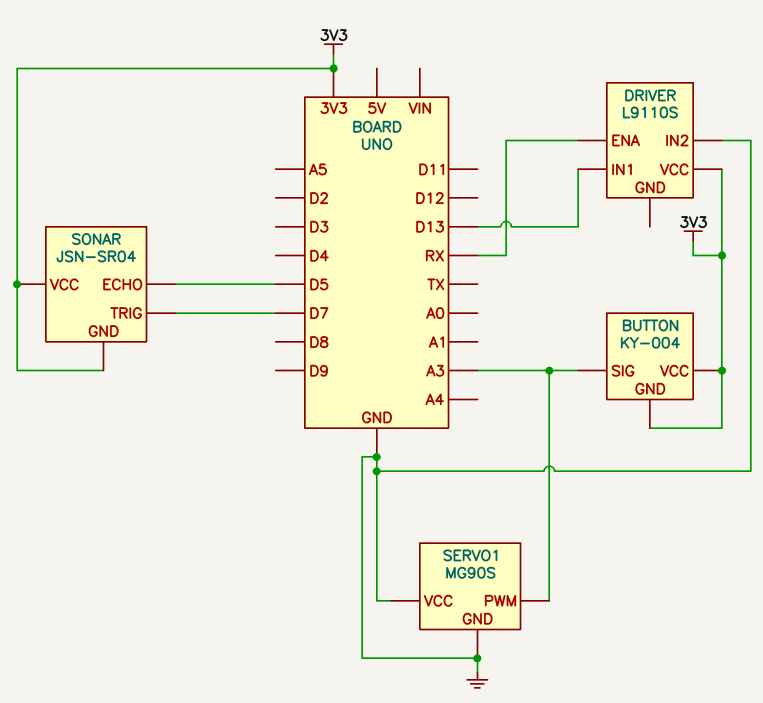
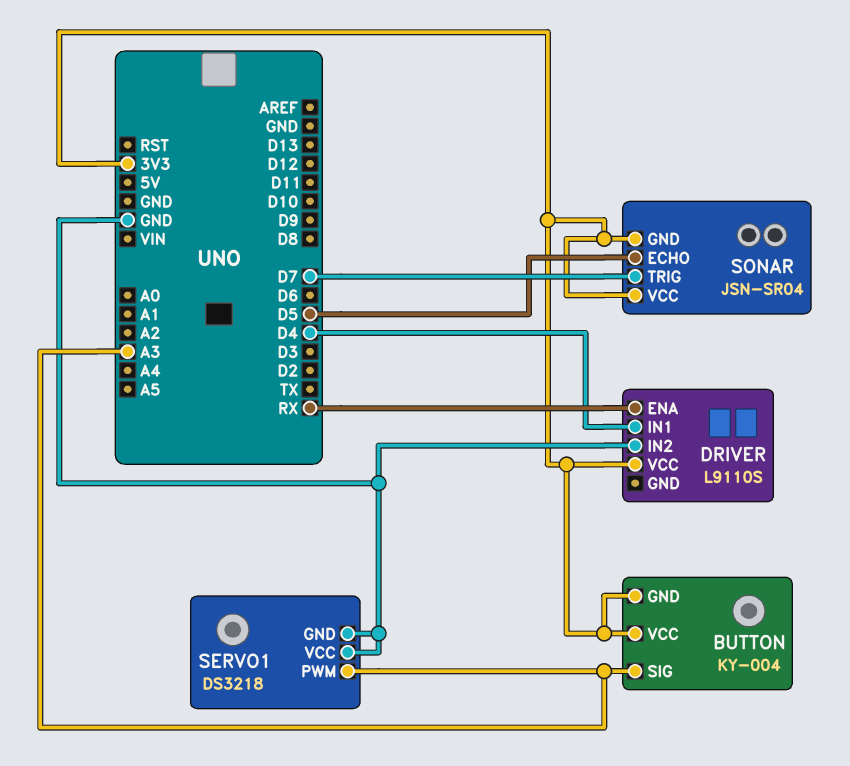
DRIVER pin IN1: D13 -> D4
SERVO1: MG90S -> DS3218

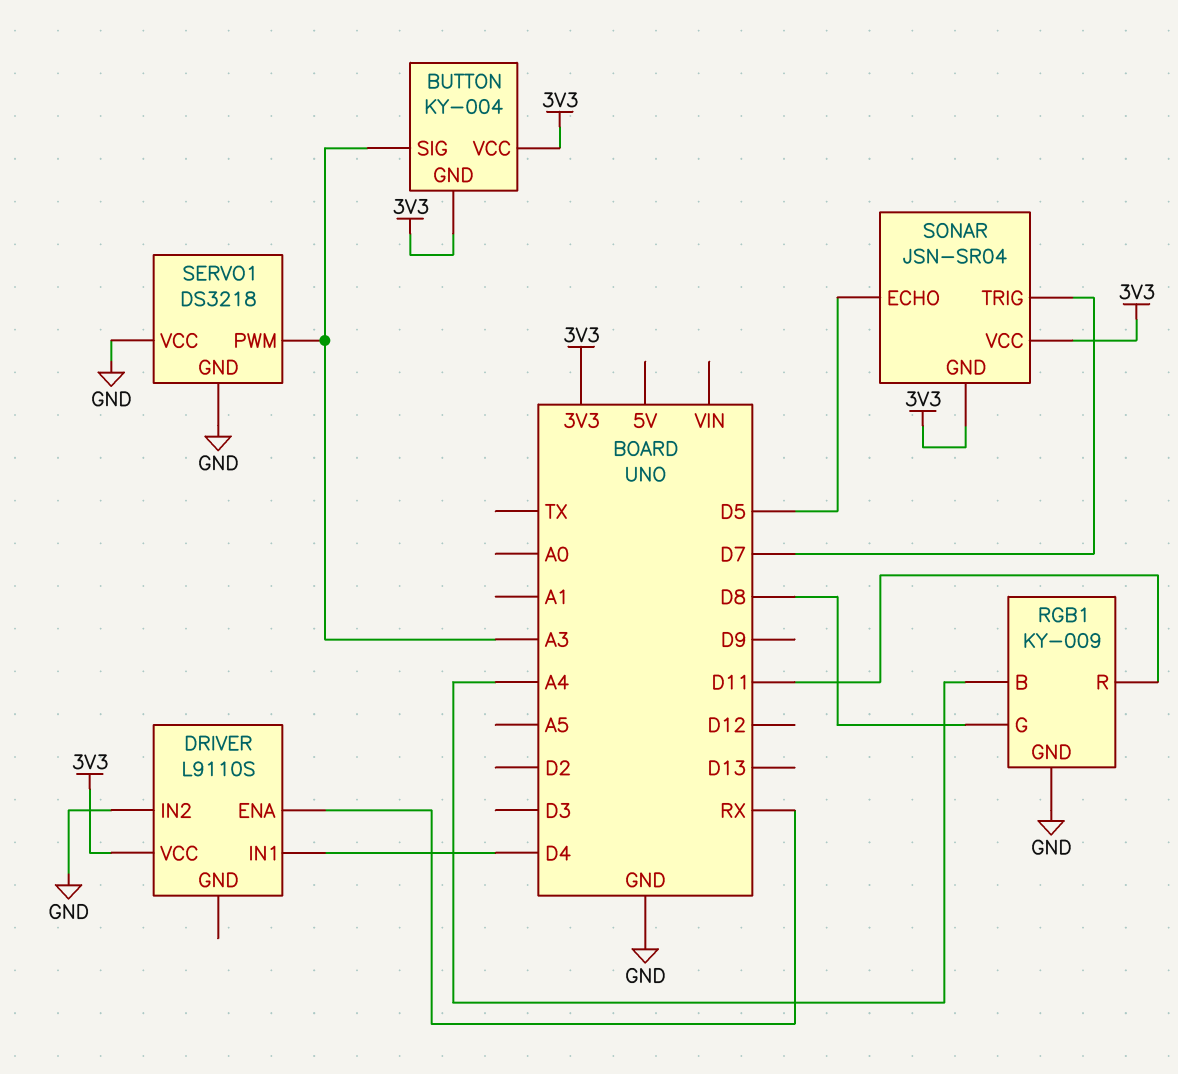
RGB1: none -> KY-009
RGB1 pin B: none -> A4
RGB1 pin G: none -> D8
RGB1 pin GND: none -> GND
RGB1 pin R: none -> D11

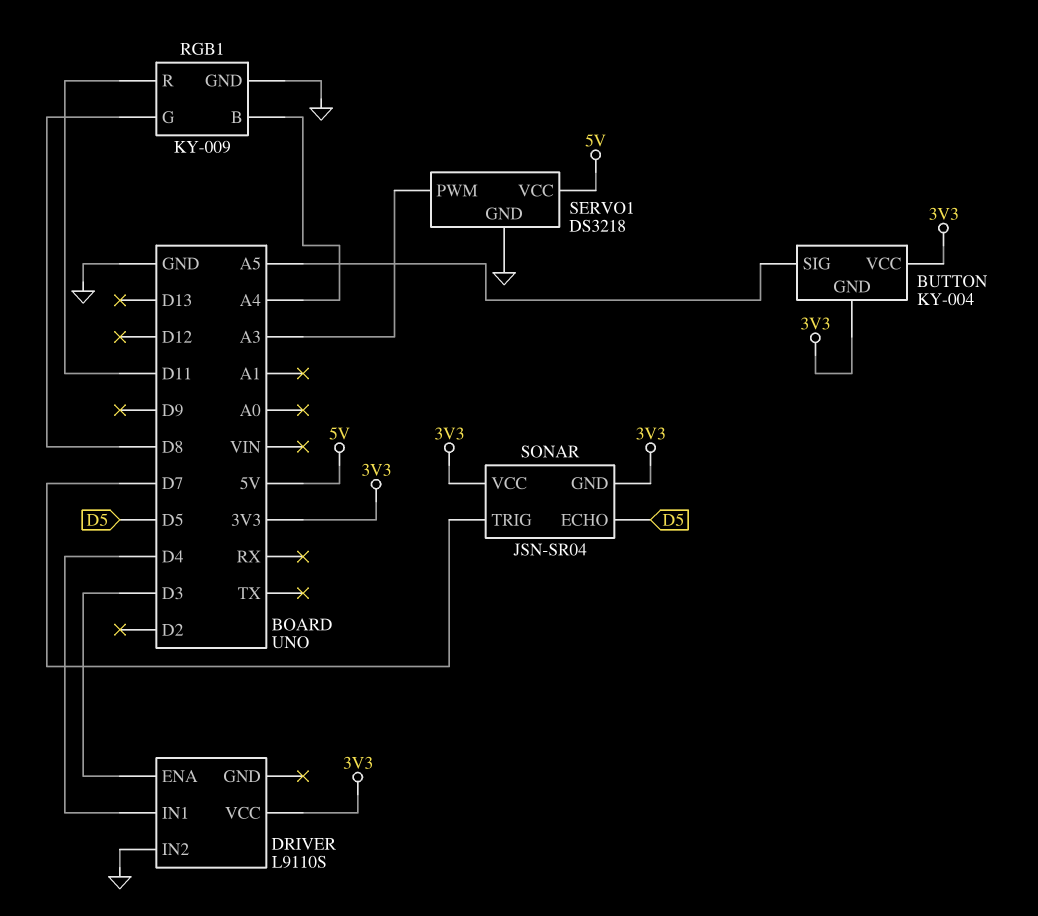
BUTTON pin SIG: A3 -> A5
DRIVER pin ENA: RX -> D3
SERVO1 pin VCC: GND -> 5V

